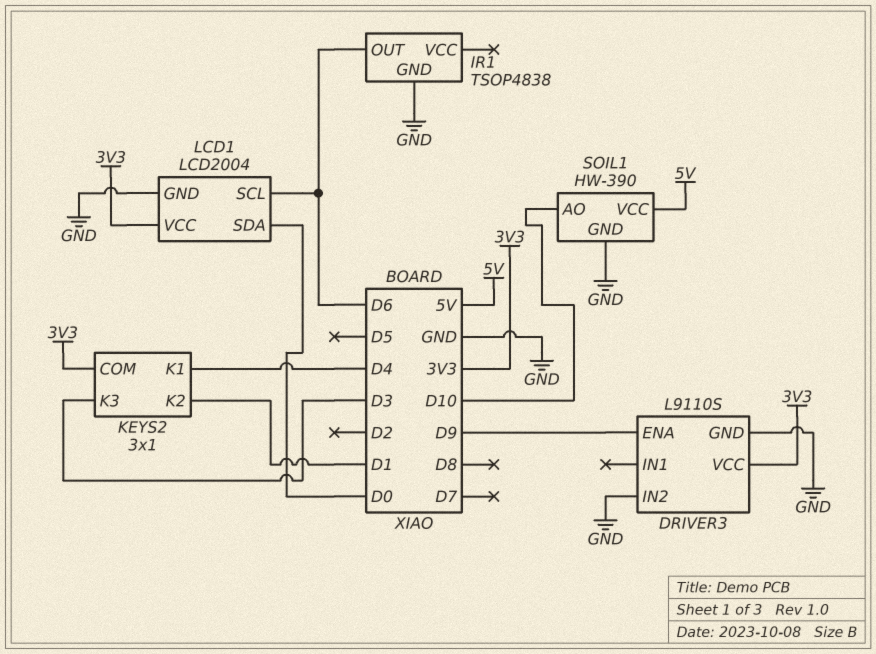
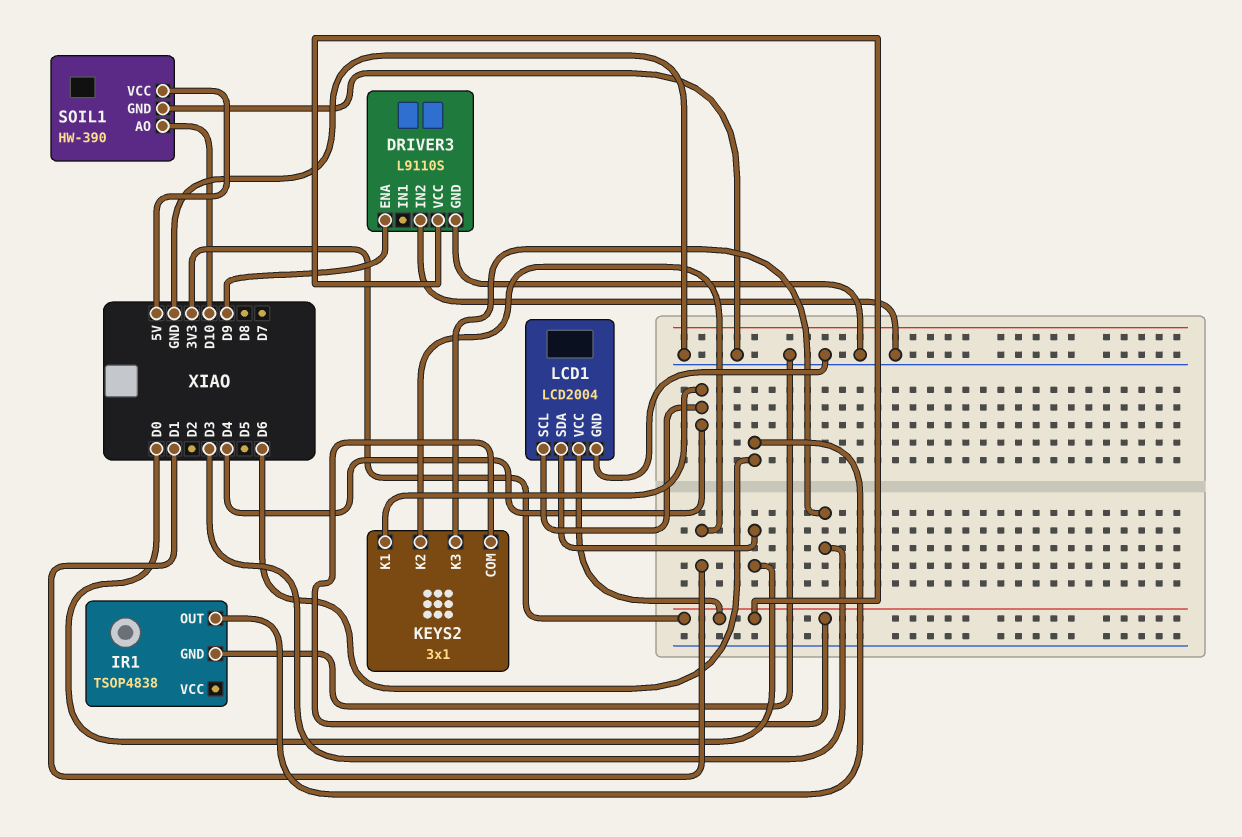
LCD1 pin SCL: D6 -> D4

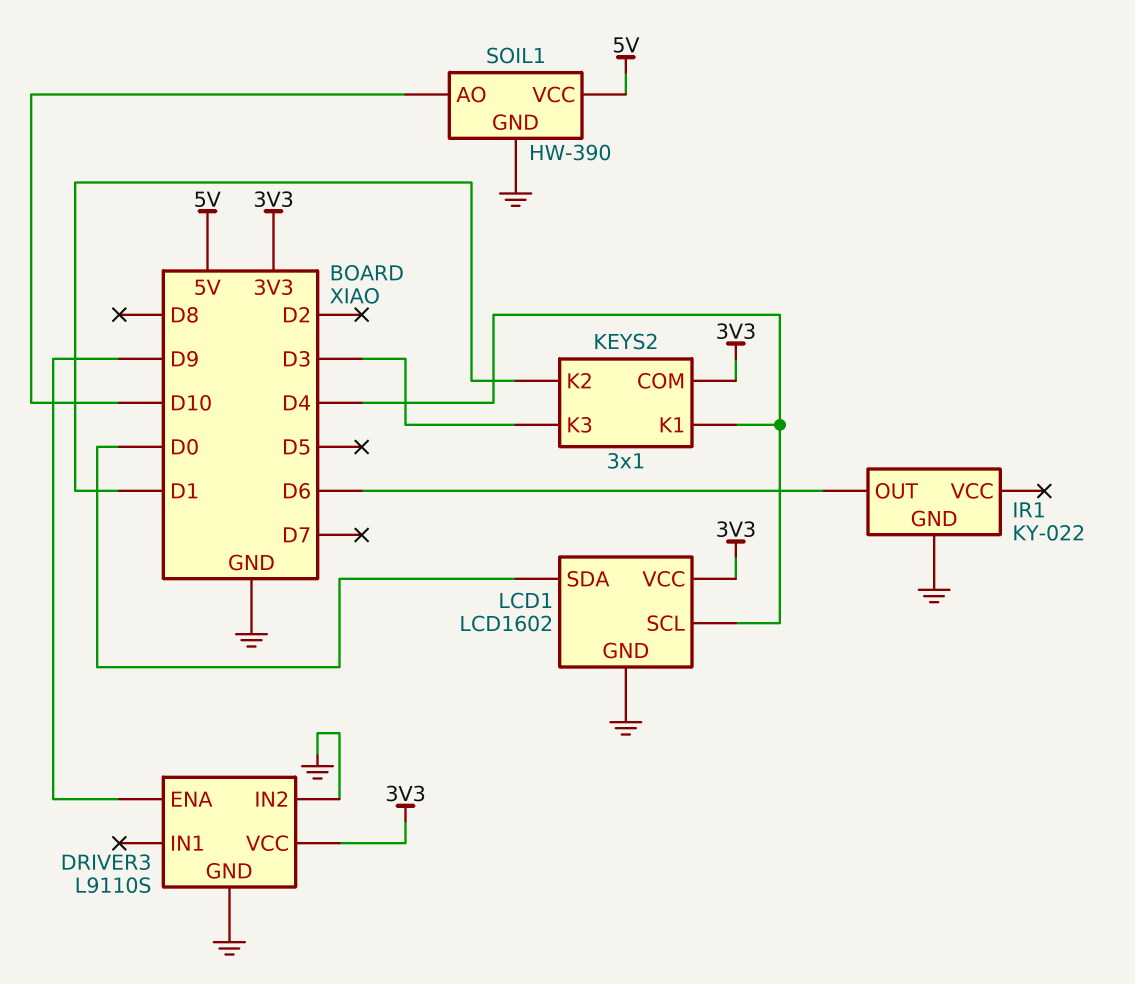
IR1: TSOP4838 -> KY-022
LCD1: LCD2004 -> LCD1602

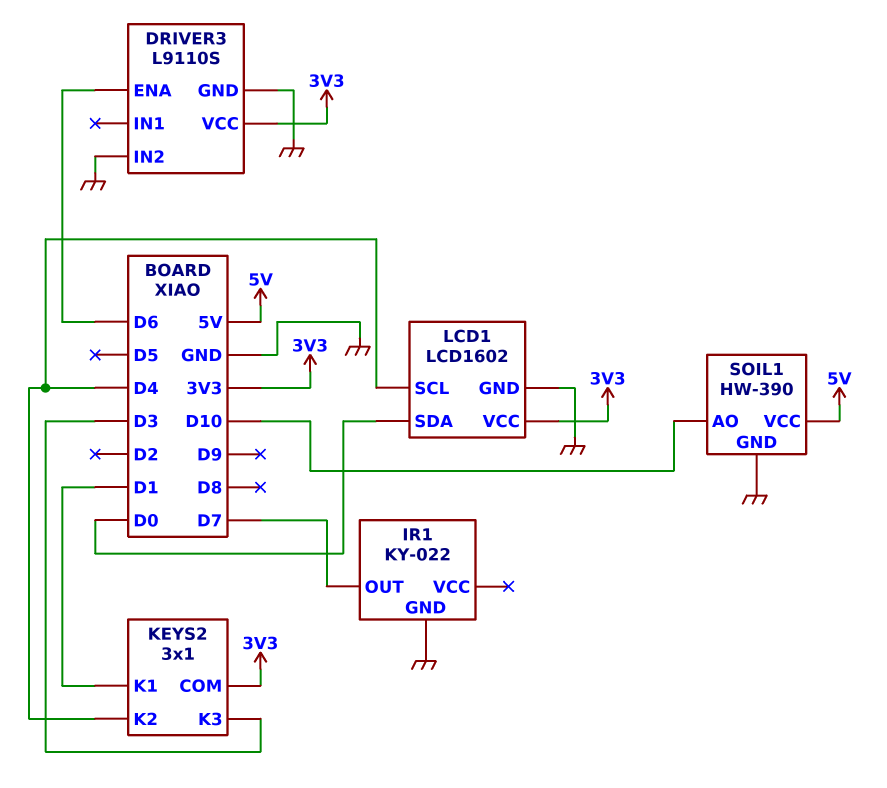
DRIVER3 pin ENA: D9 -> D6
IR1 pin OUT: D6 -> D7
KEYS2 pin K1: D4 -> D1
KEYS2 pin K2: D1 -> D4

